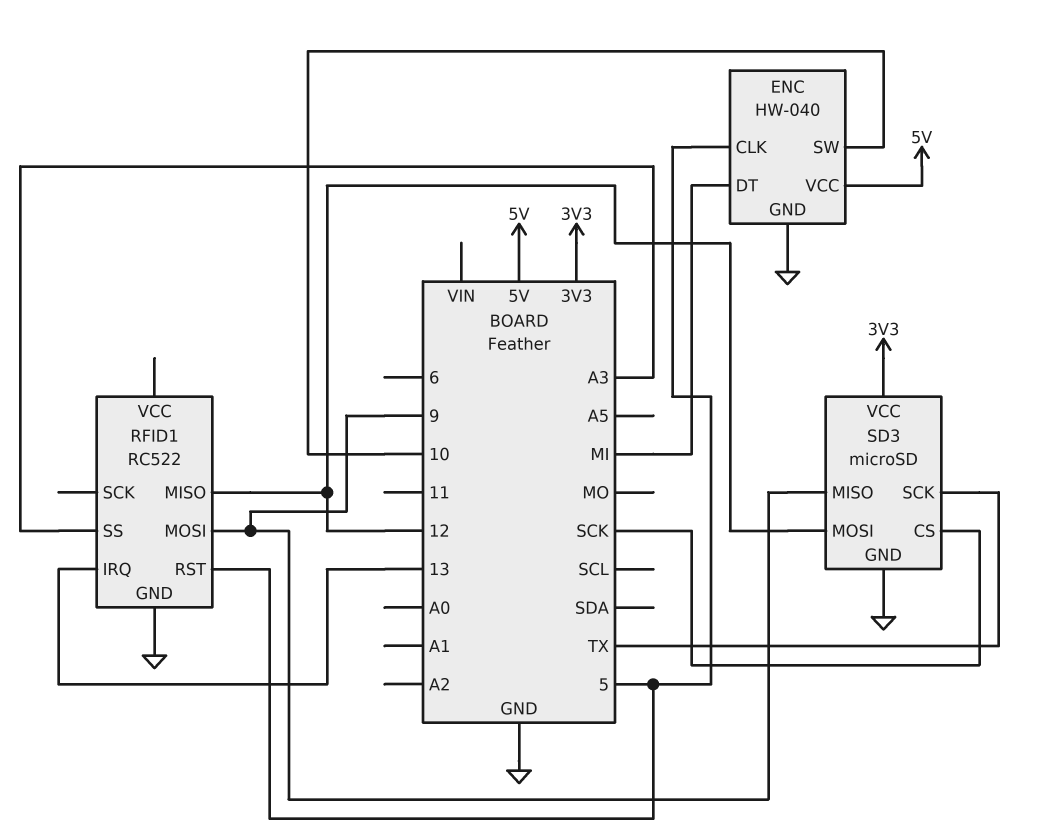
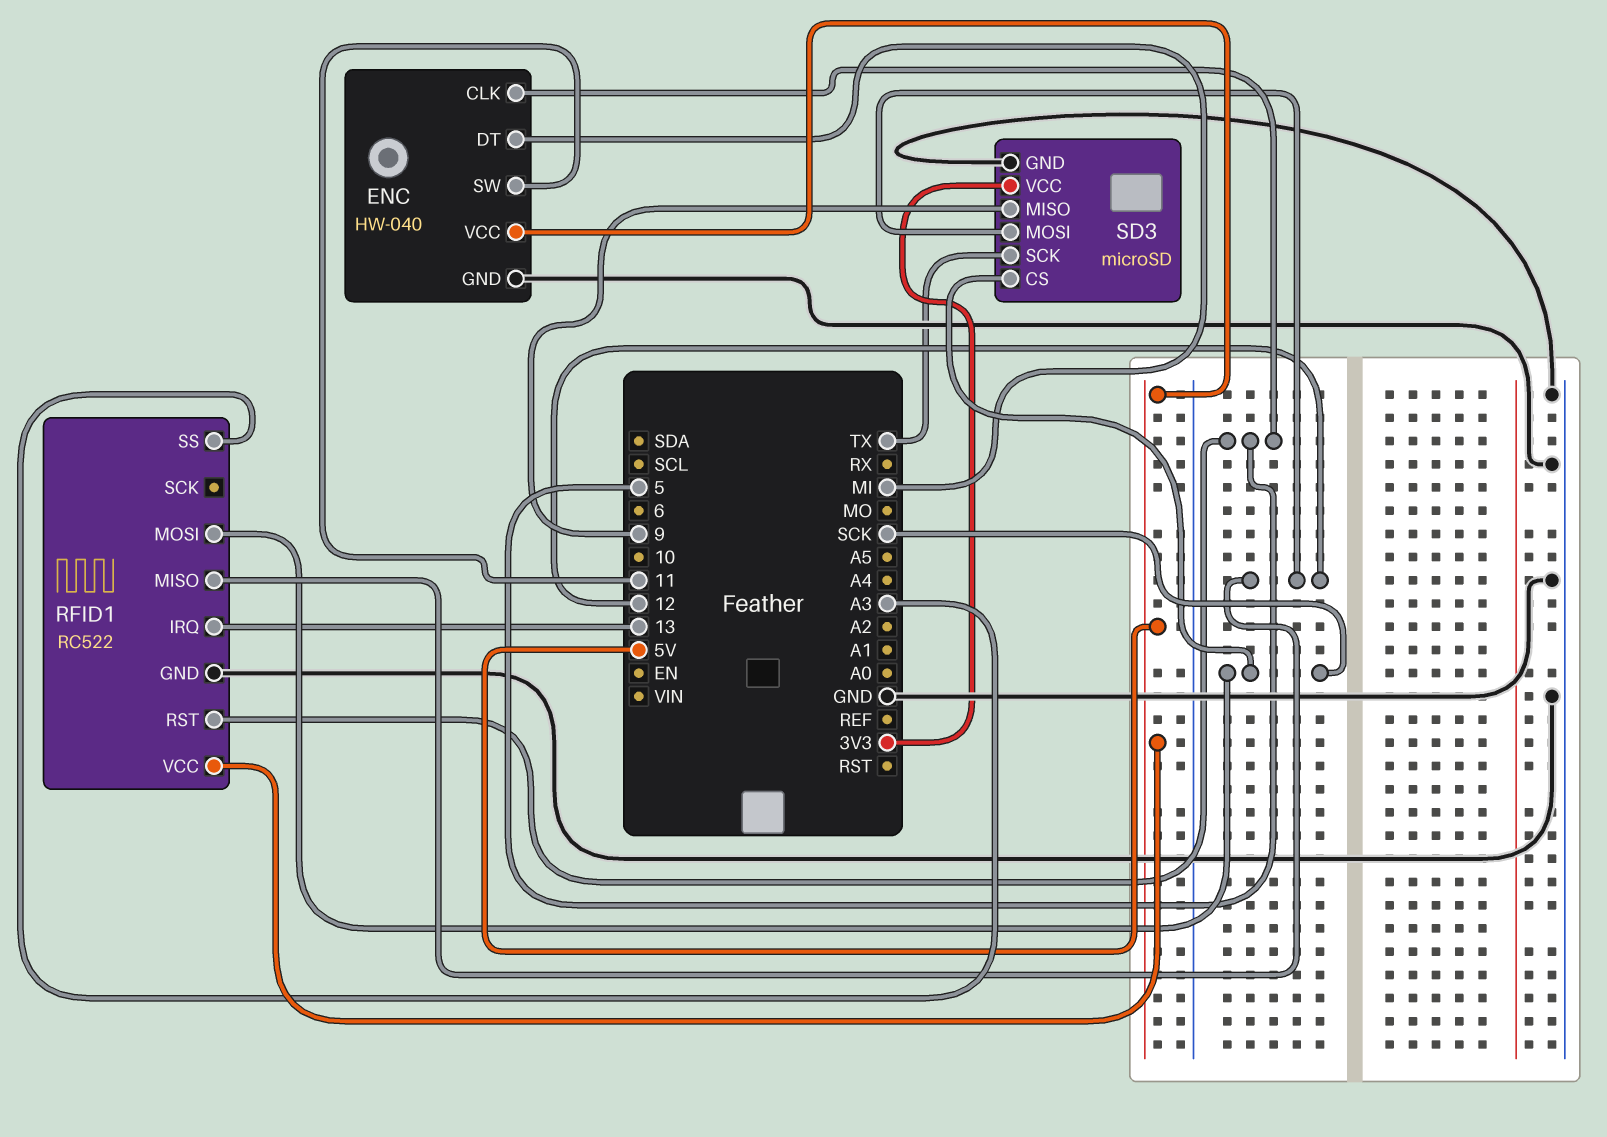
ENC pin SW: 10 -> 11
RFID1 pin MOSI: 9 -> SCK
RFID1 pin VCC: none -> 5V

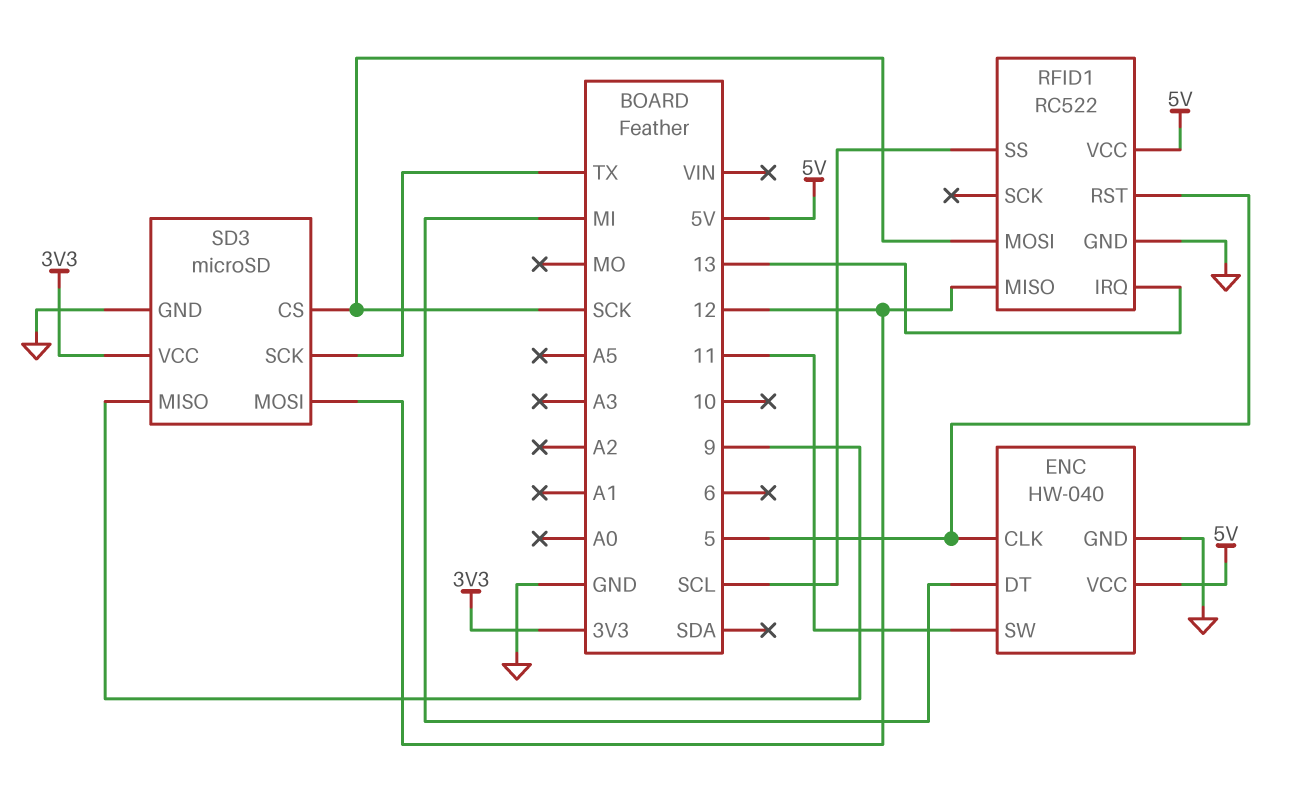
RFID1 pin SS: A3 -> SCL

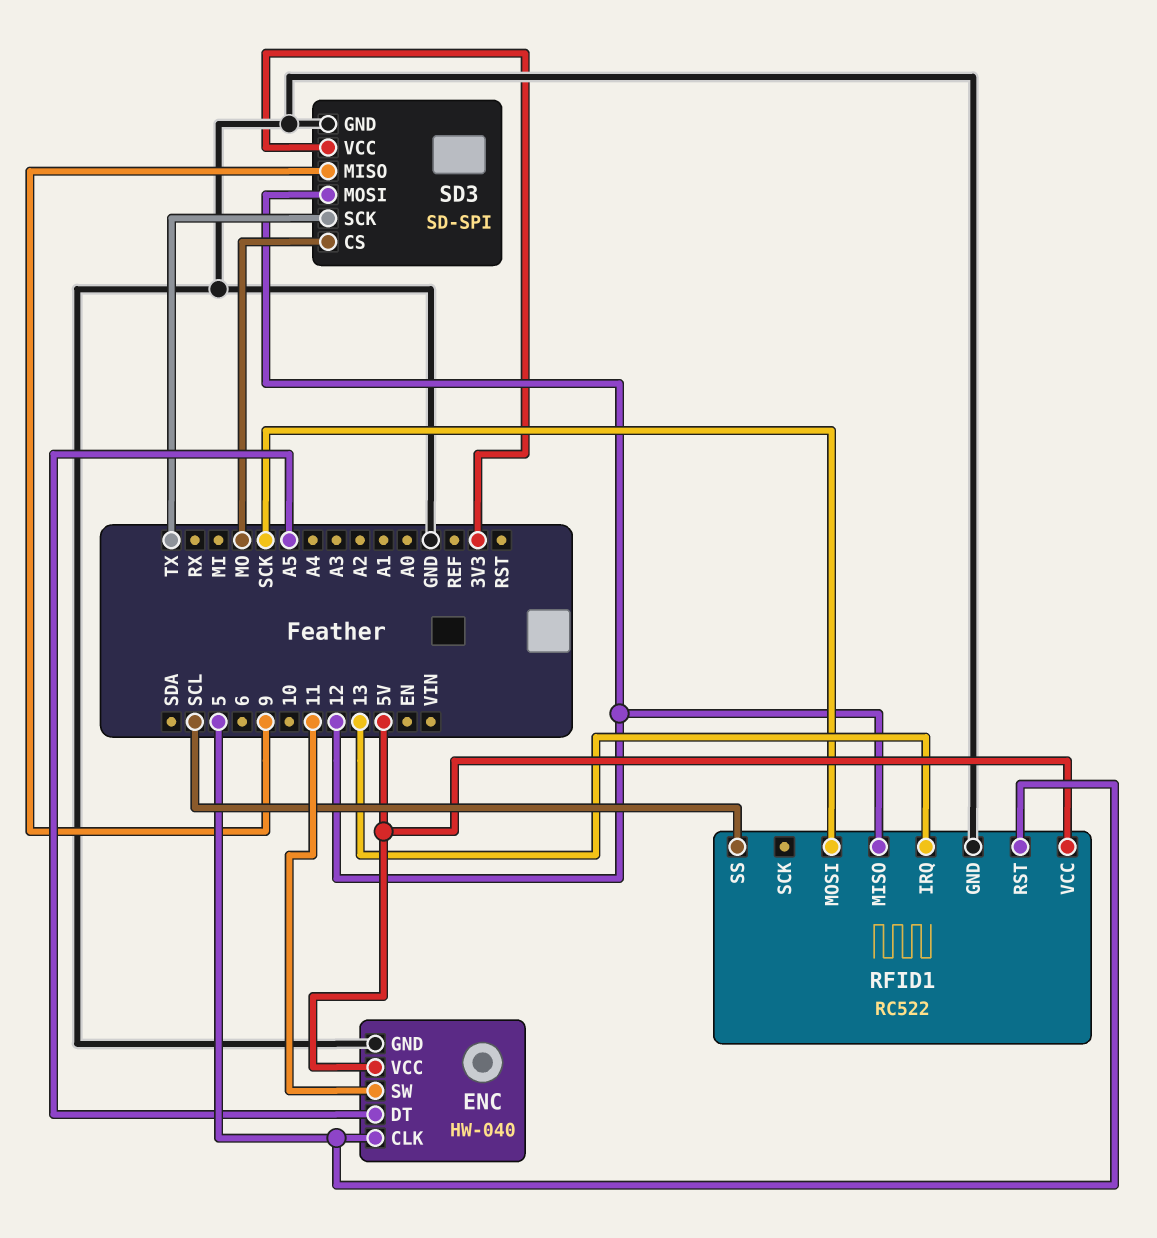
ENC pin DT: MI -> A5
SD3: microSD -> SD-SPI
SD3 pin CS: SCK -> MO

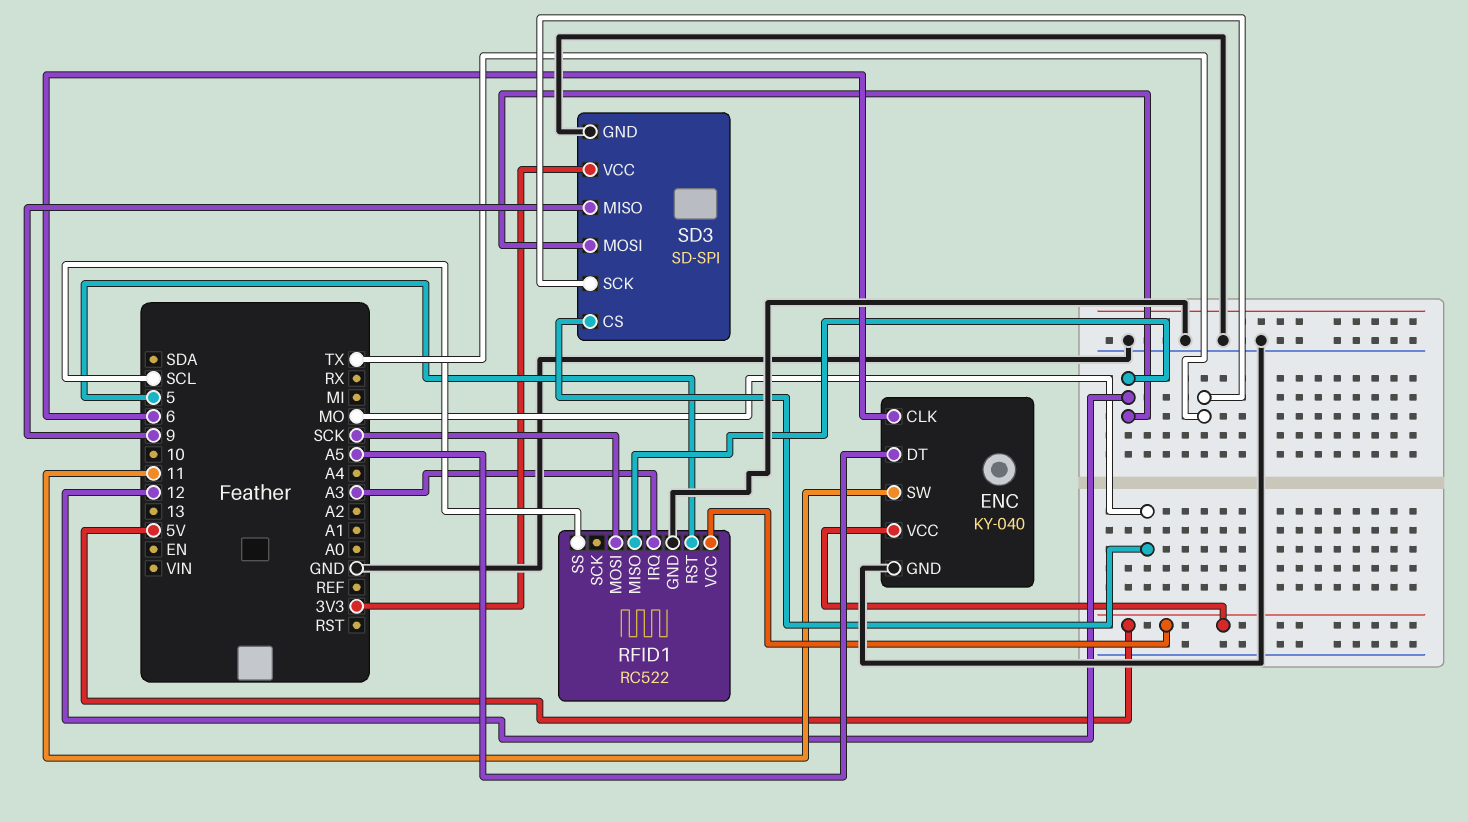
ENC: HW-040 -> KY-040
ENC pin CLK: 5 -> 6
RFID1 pin IRQ: 13 -> A3

